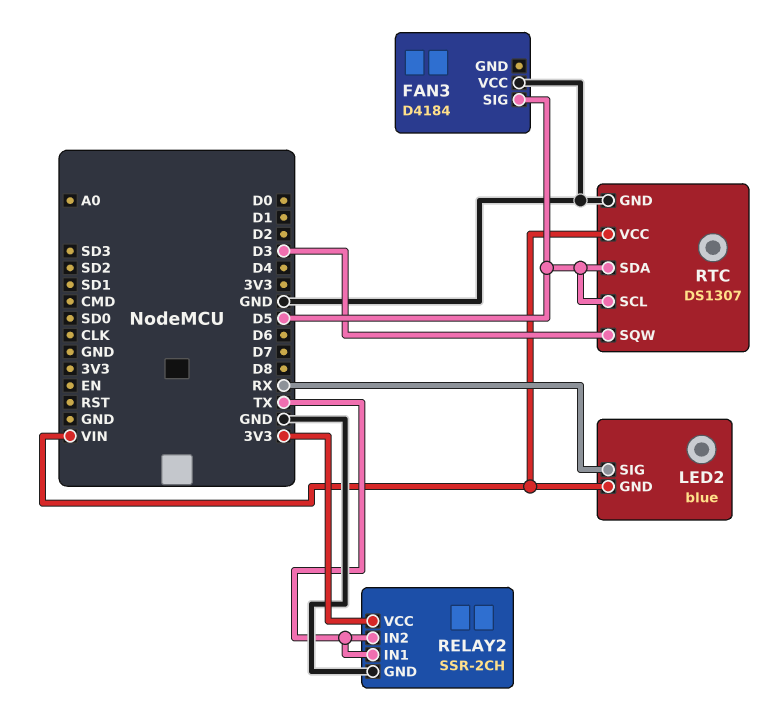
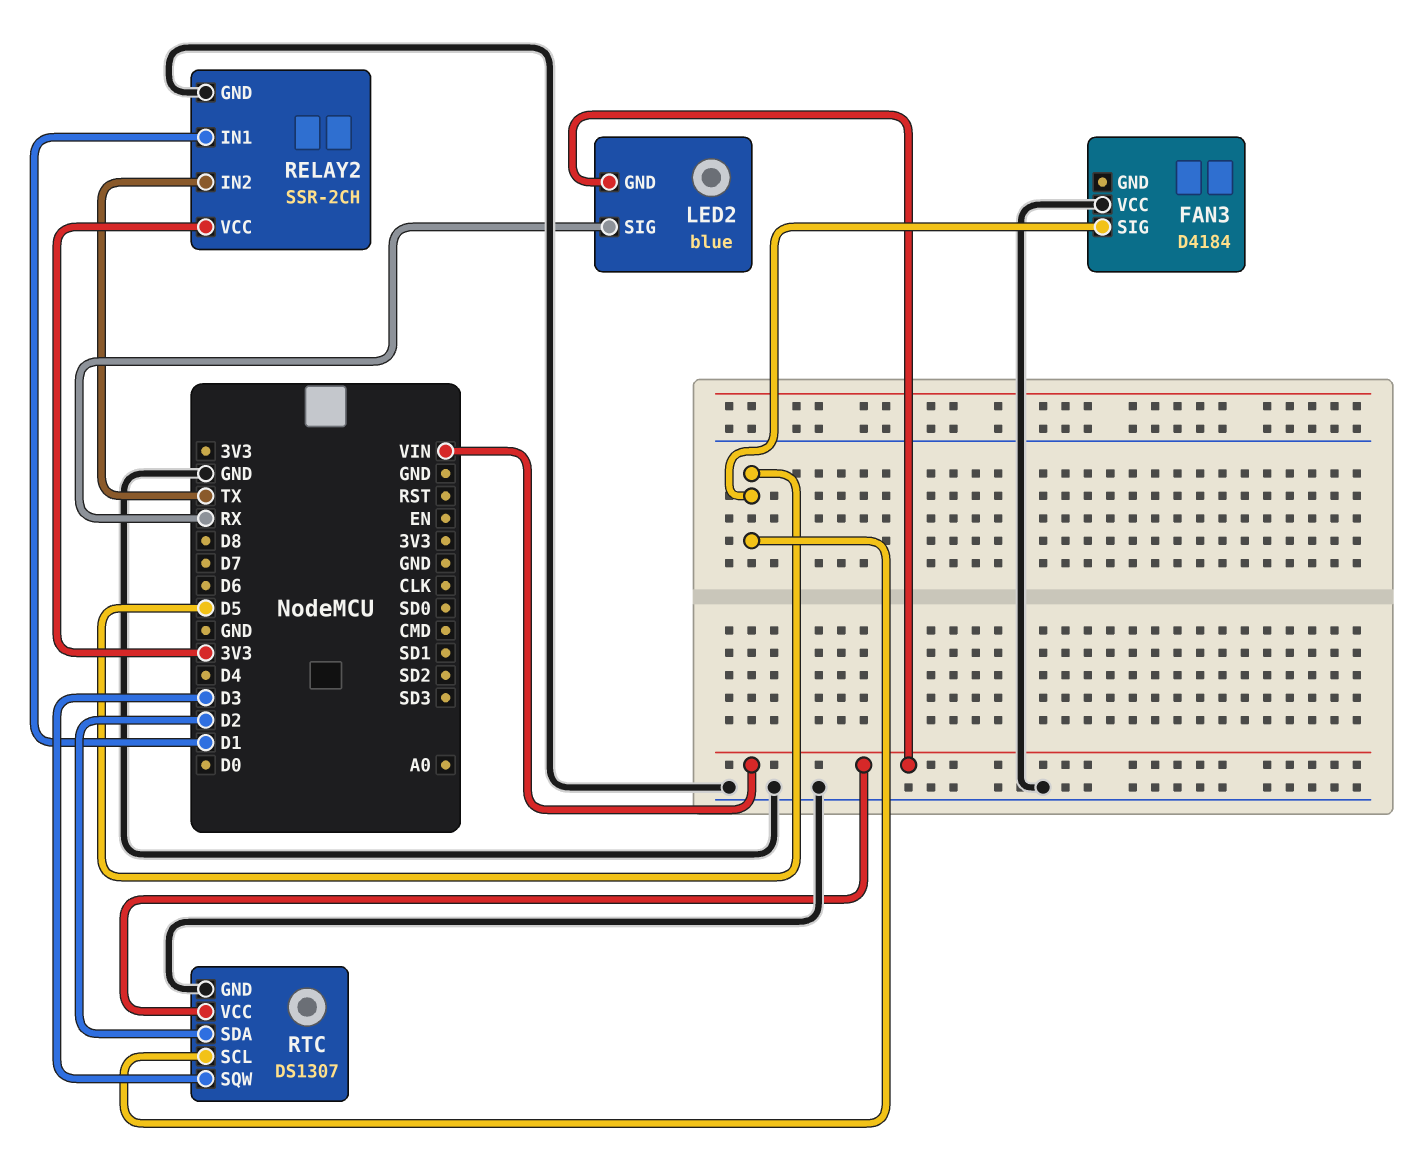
RELAY2 pin IN1: TX -> D1
RTC pin SDA: D5 -> D2

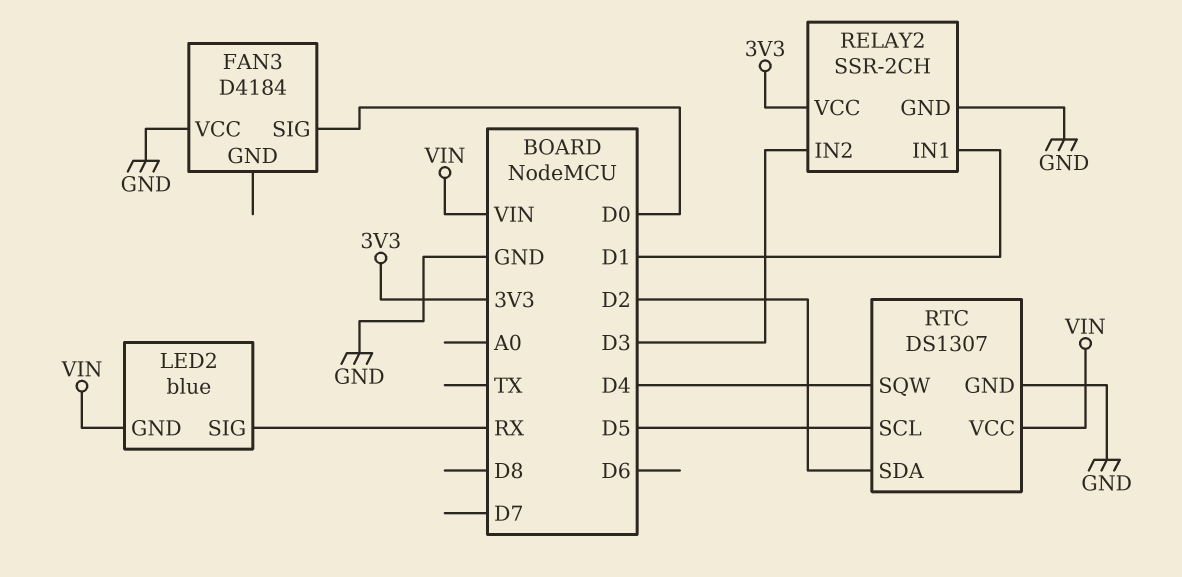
FAN3 pin SIG: D5 -> D0
RELAY2 pin IN2: TX -> D3
RTC pin SQW: D3 -> D4

